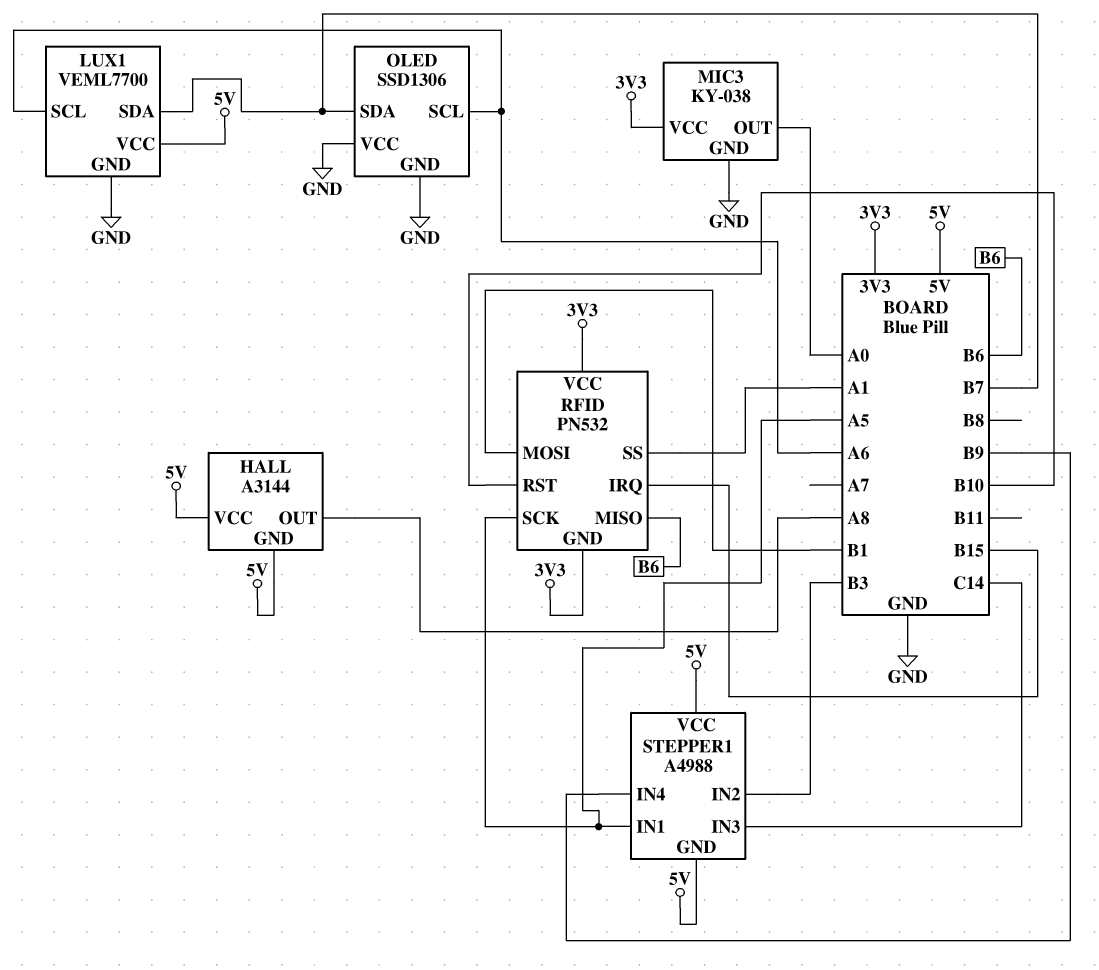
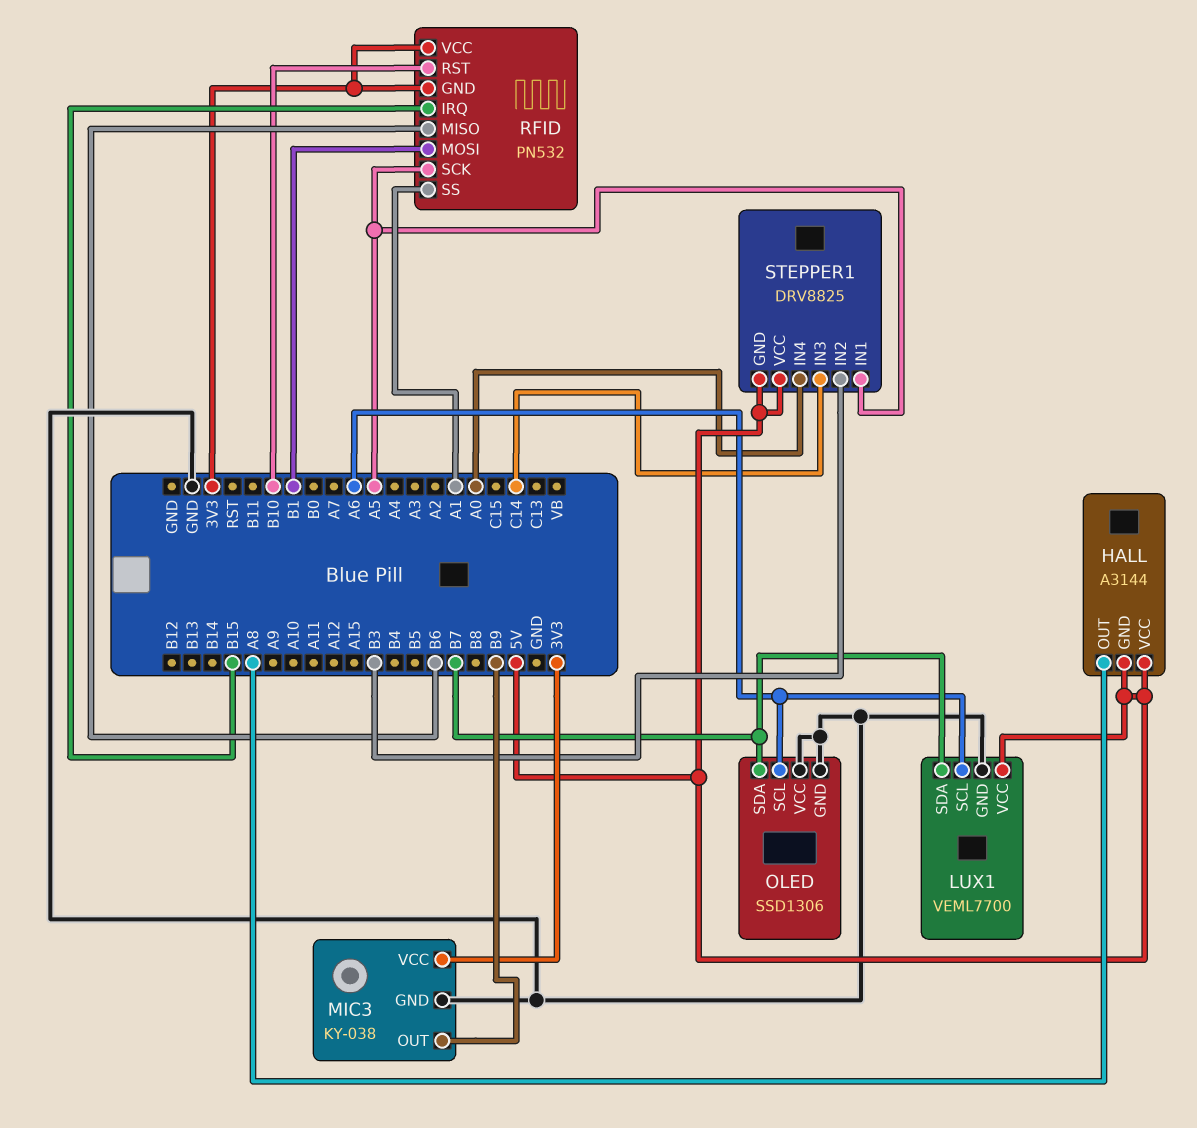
MIC3 pin OUT: A0 -> B9
STEPPER1: A4988 -> DRV8825
STEPPER1 pin IN4: B9 -> A0

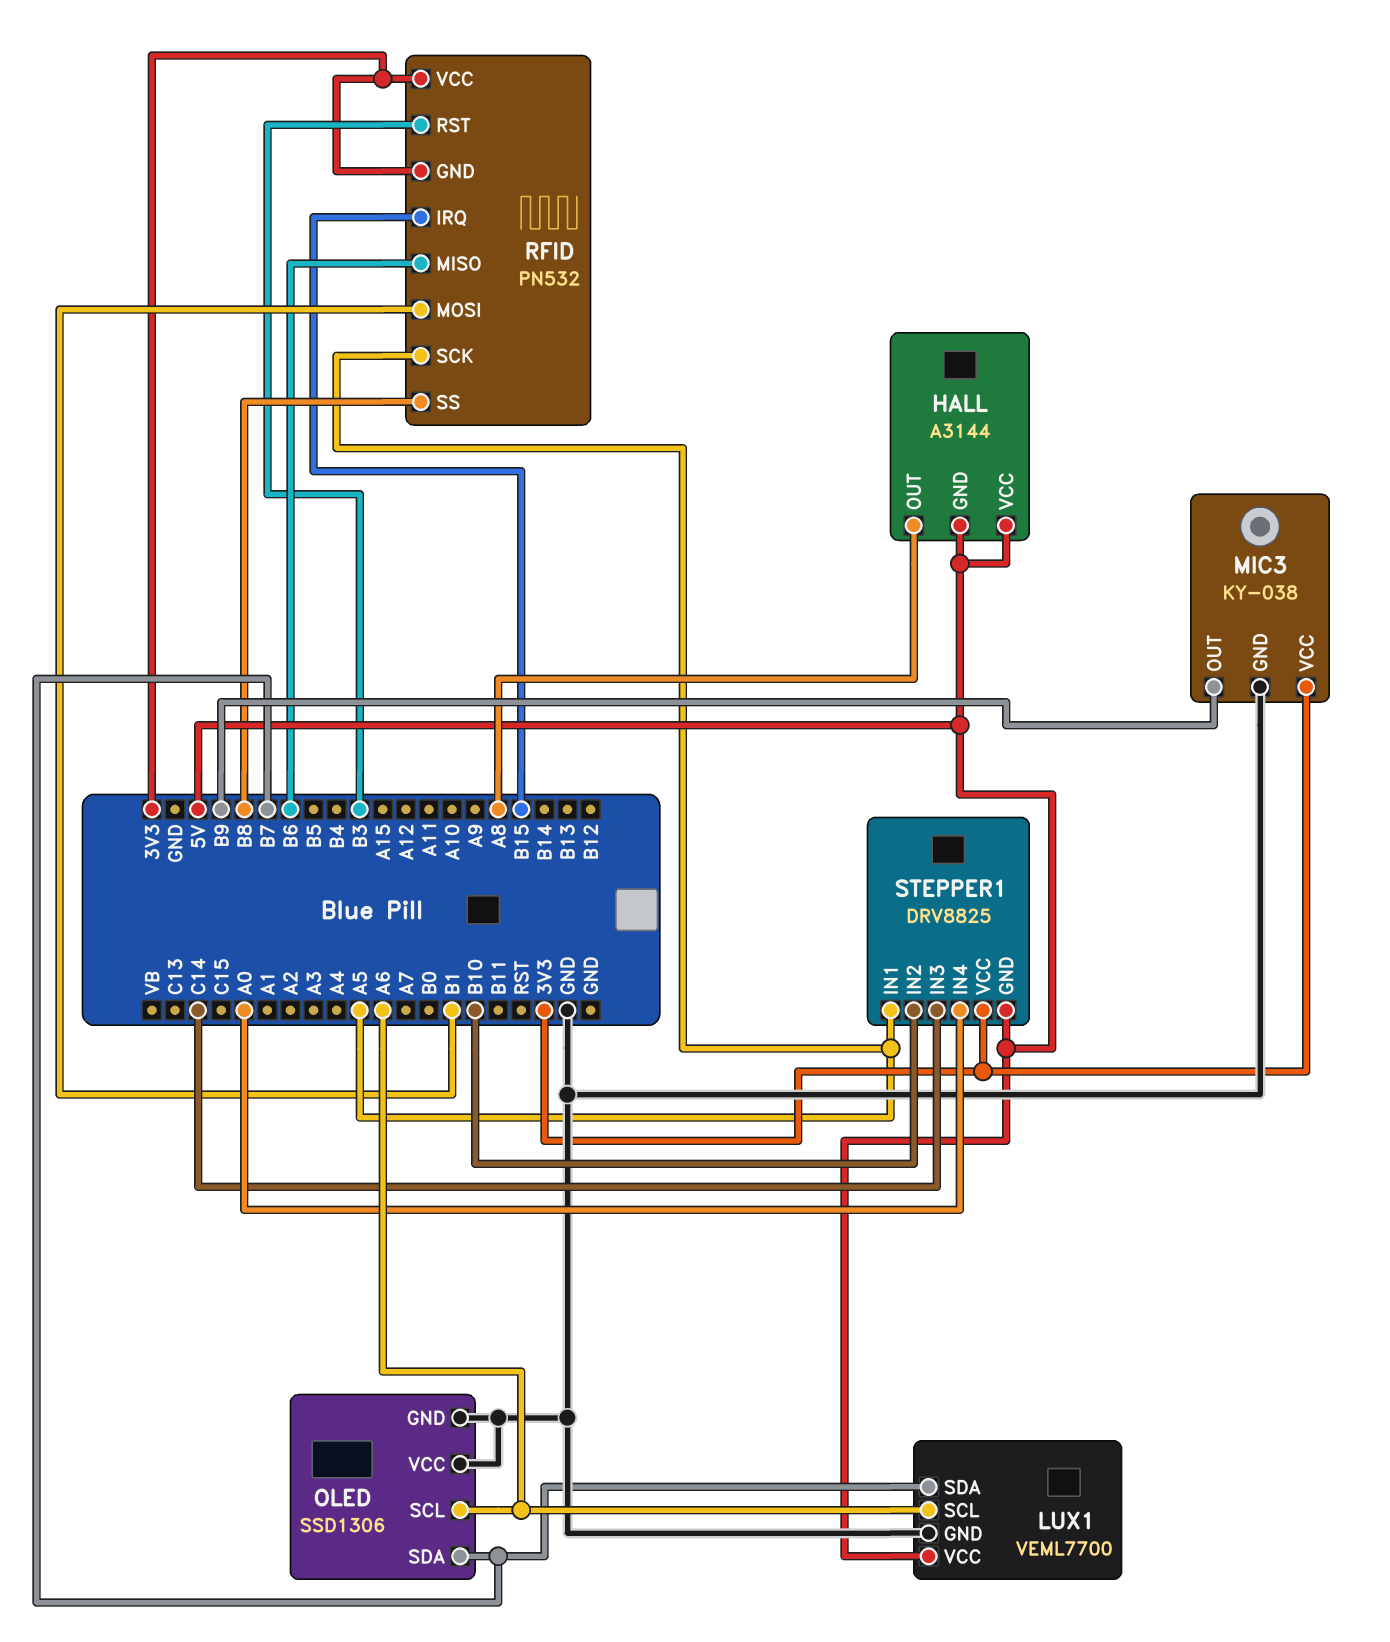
RFID pin RST: B10 -> B3
RFID pin SS: A1 -> B8
STEPPER1 pin IN2: B3 -> B10
STEPPER1 pin VCC: 5V -> 3V3

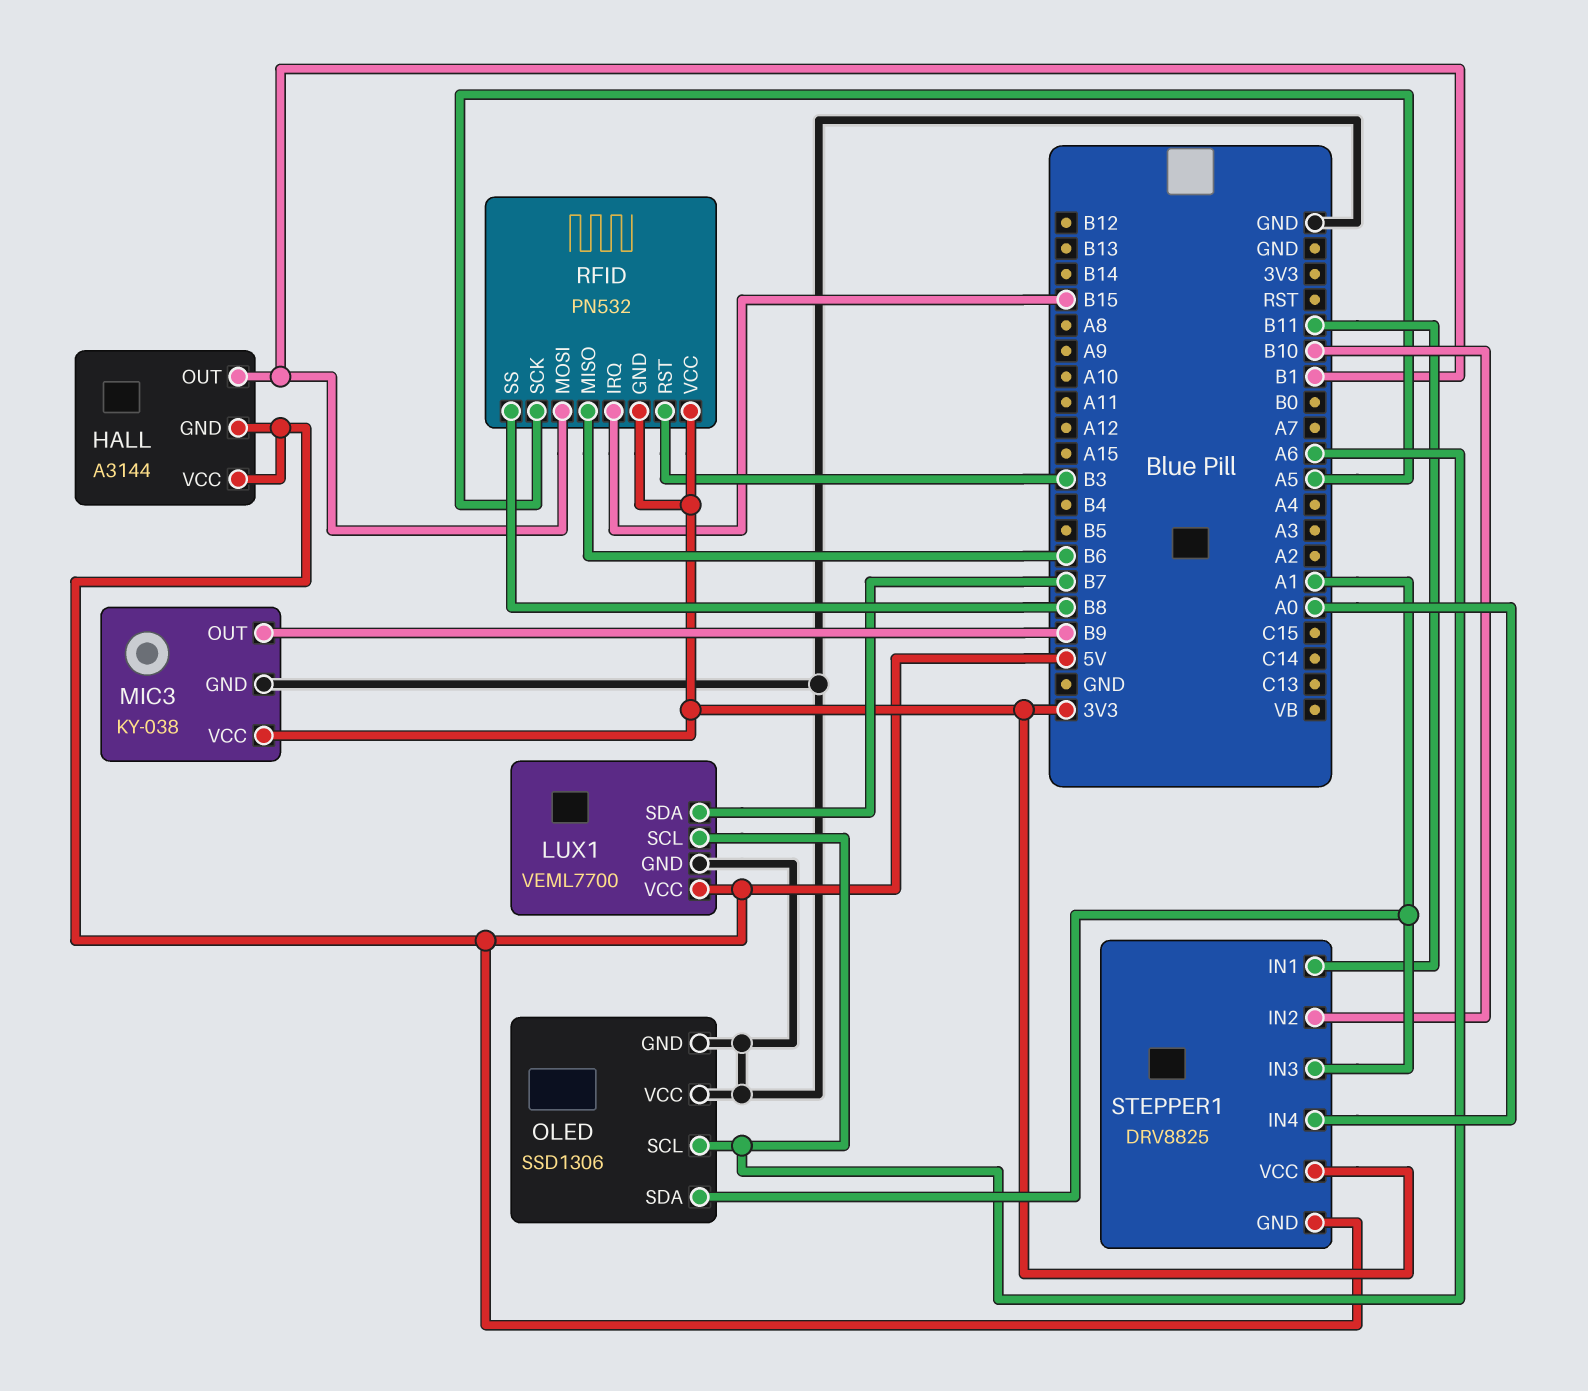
HALL pin OUT: A8 -> B1
OLED pin SDA: B7 -> A1
STEPPER1 pin IN1: A5 -> B11
STEPPER1 pin IN3: C14 -> A1

